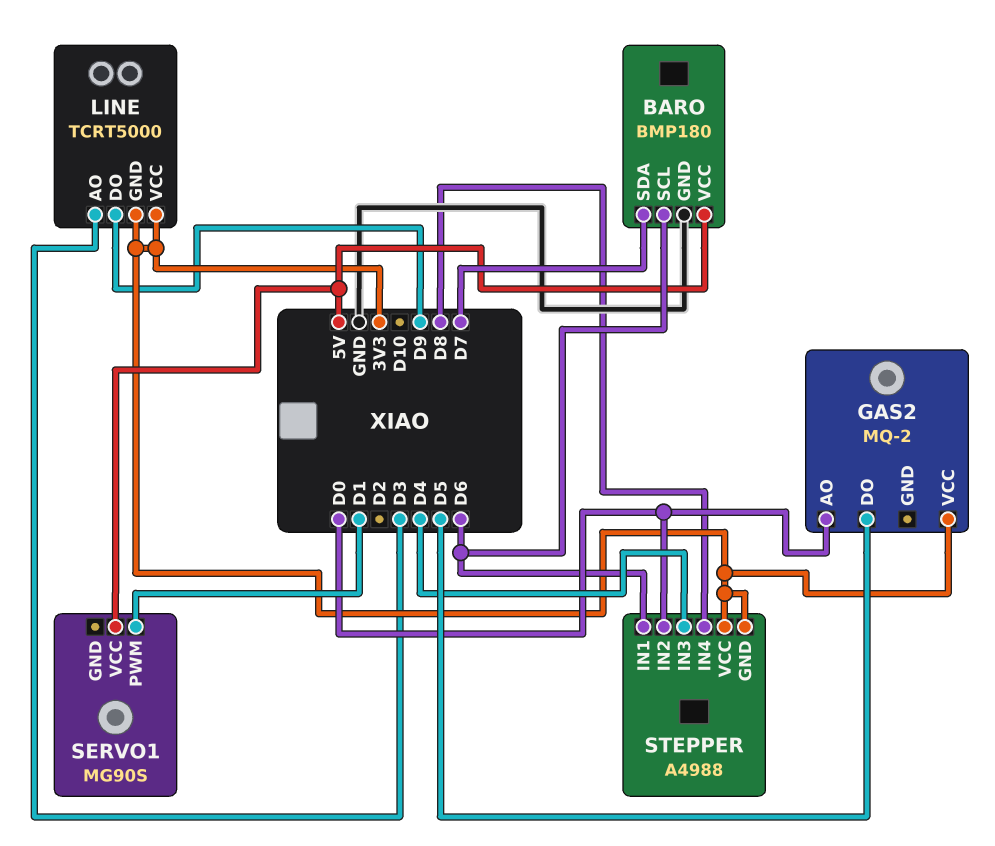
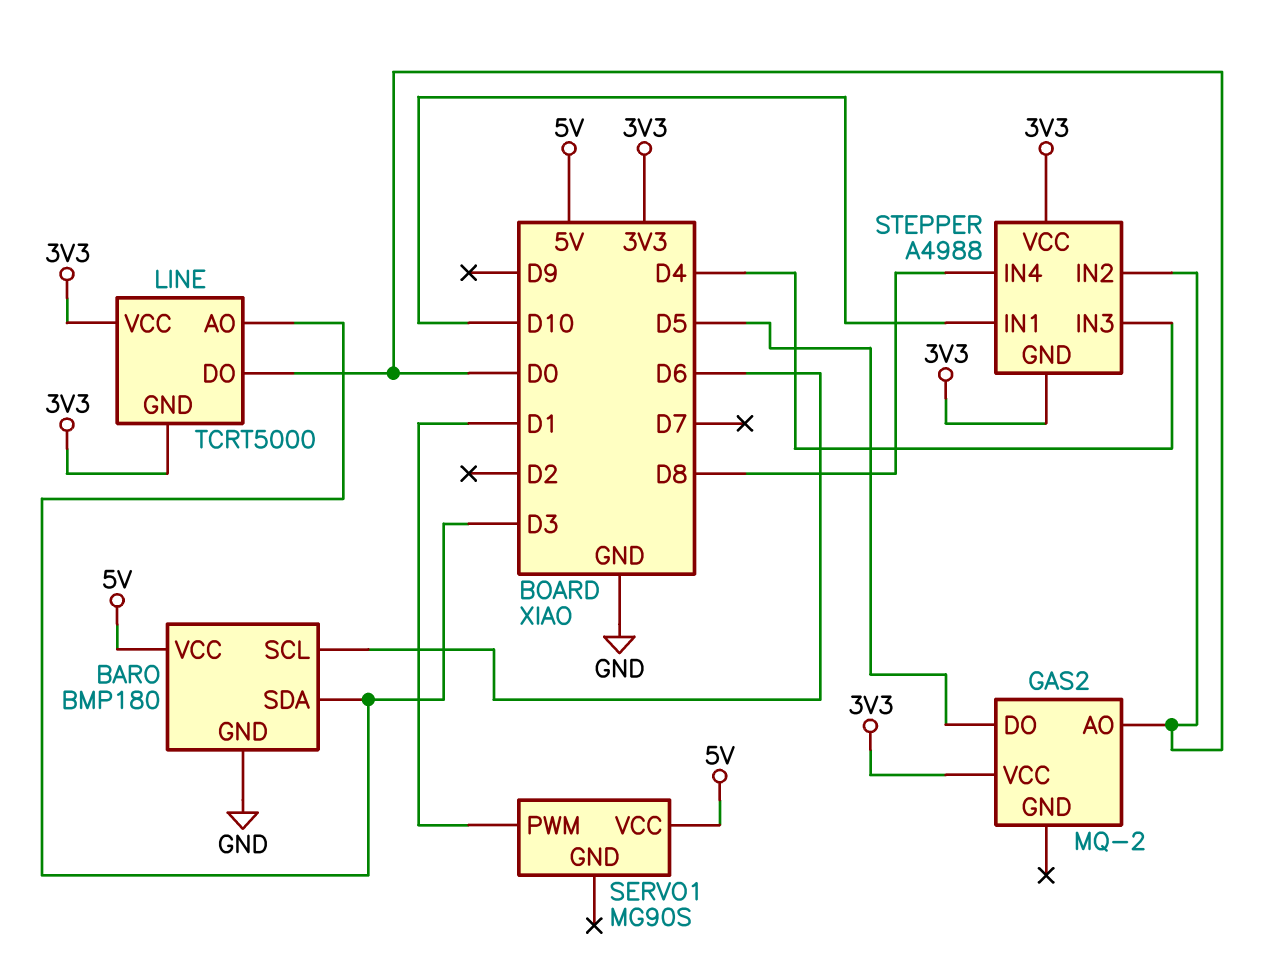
BARO pin SDA: D7 -> D3
LINE pin DO: D9 -> D0
STEPPER pin IN1: D6 -> D10

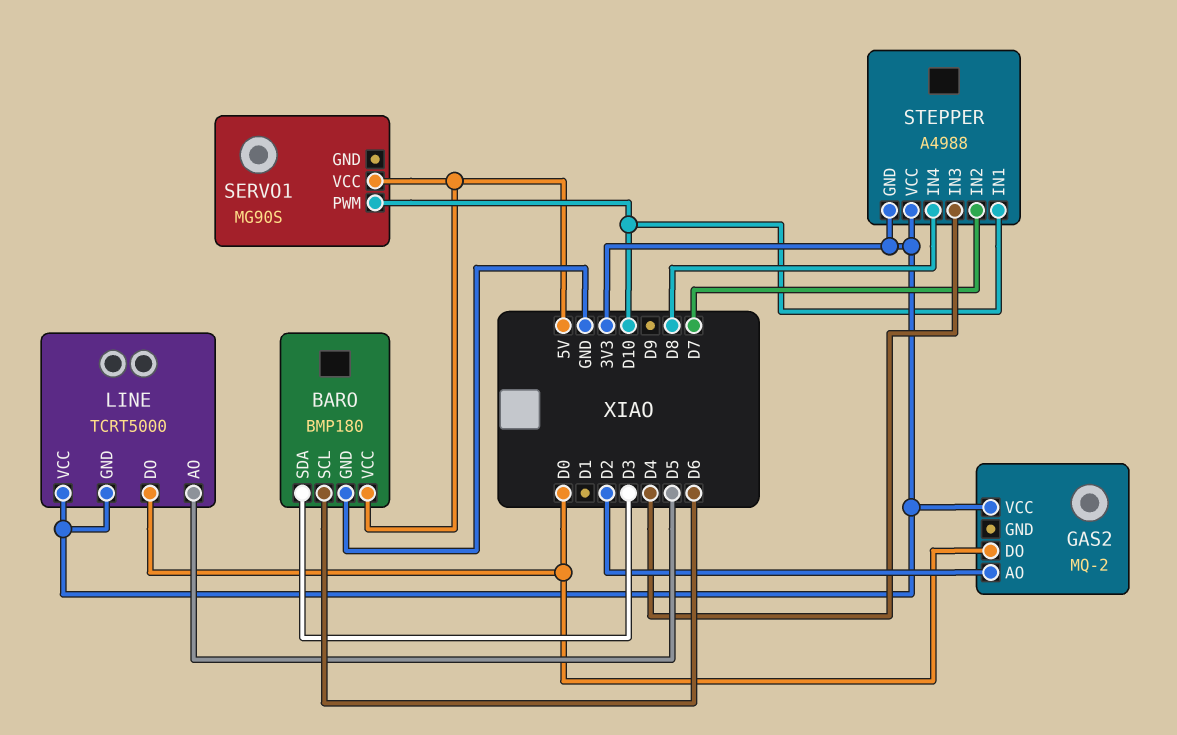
GAS2 pin AO: D0 -> D2
GAS2 pin DO: D5 -> D0
LINE pin AO: D3 -> D5
SERVO1 pin PWM: D1 -> D10
STEPPER pin IN2: D0 -> D7

